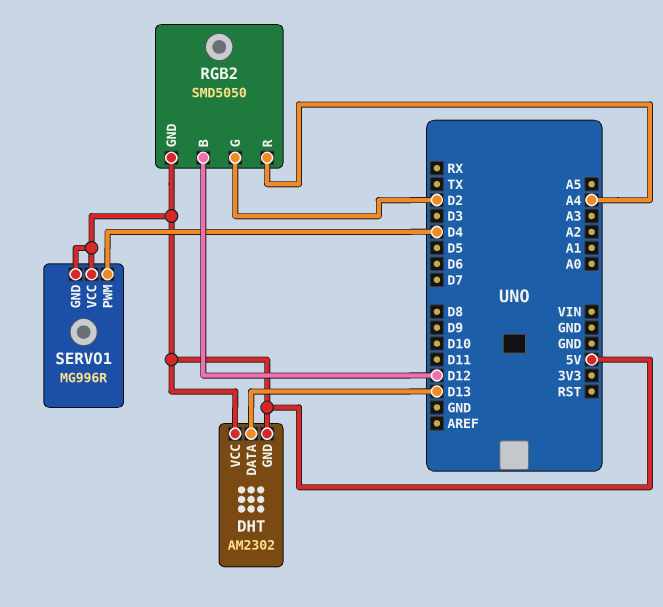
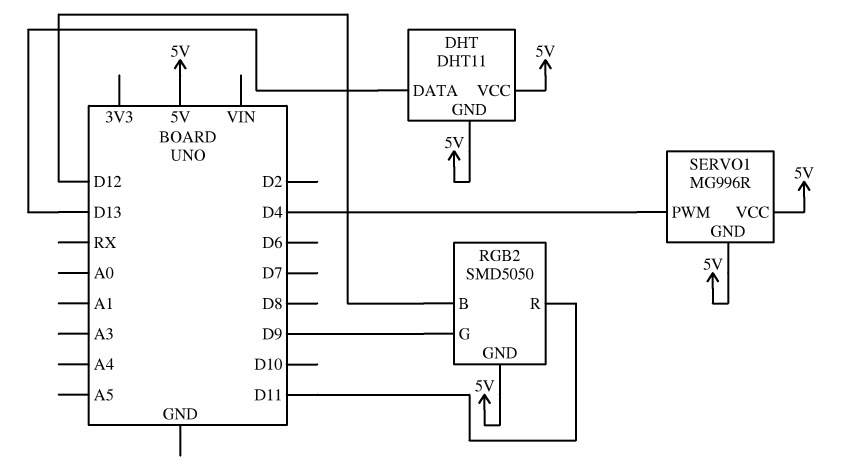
DHT: AM2302 -> DHT11
RGB2 pin G: D2 -> D9
RGB2 pin R: A4 -> D11

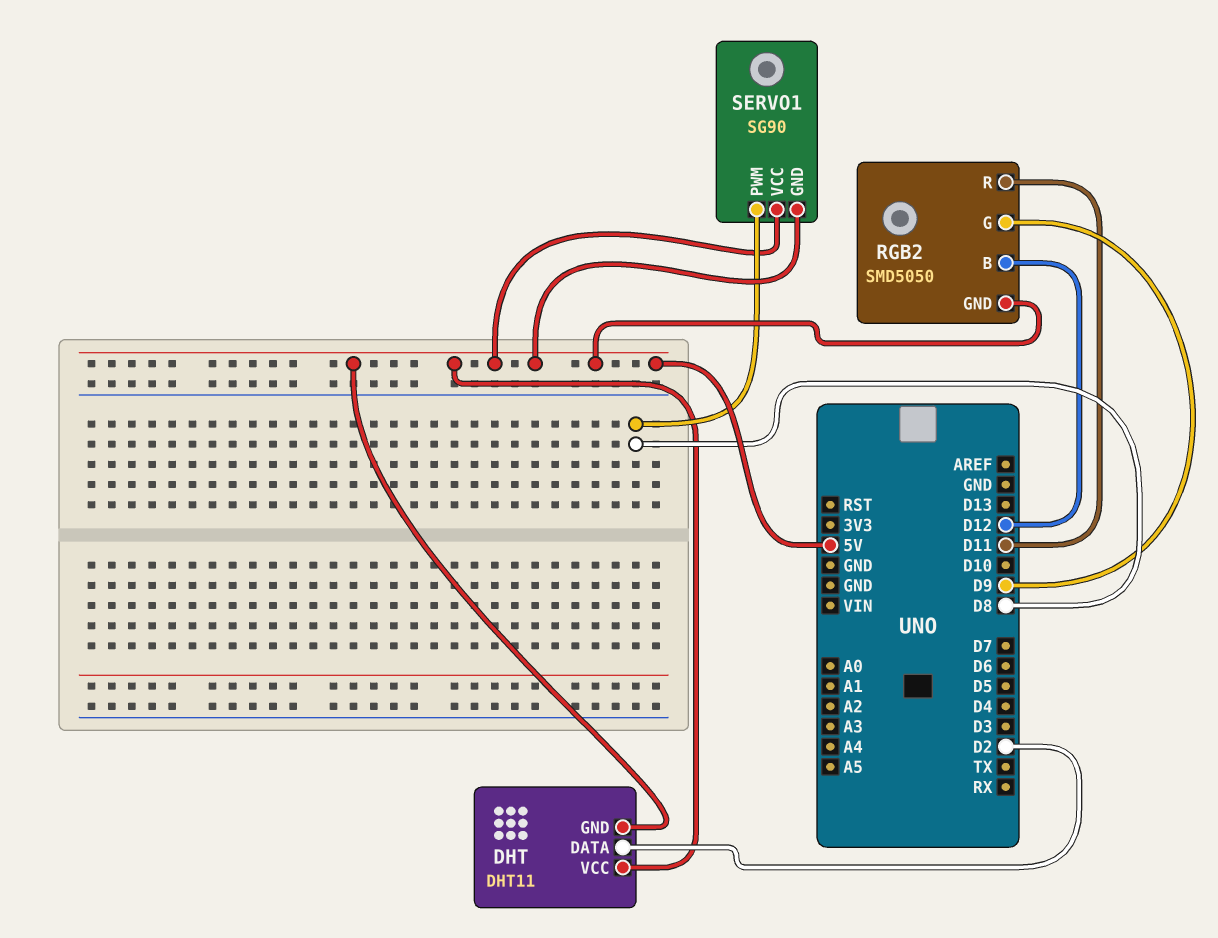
DHT pin DATA: D13 -> D2
SERVO1: MG996R -> SG90
SERVO1 pin PWM: D4 -> D8

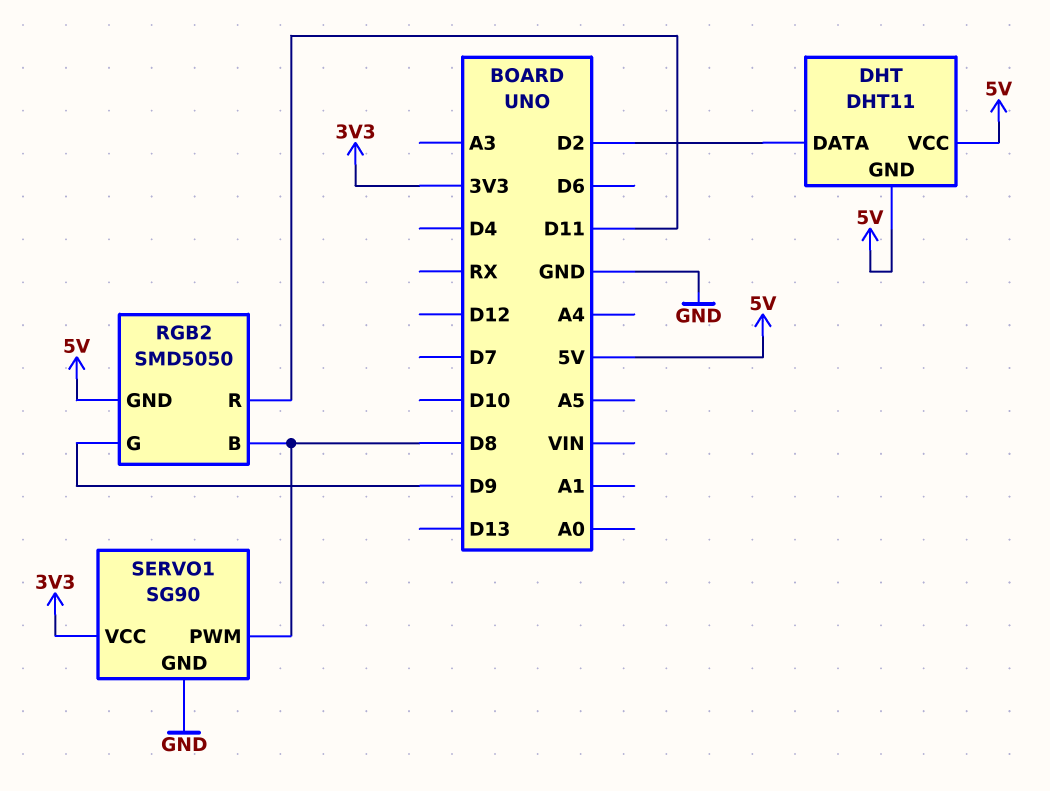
RGB2 pin B: D12 -> D8
SERVO1 pin GND: 5V -> GND
SERVO1 pin VCC: 5V -> 3V3

